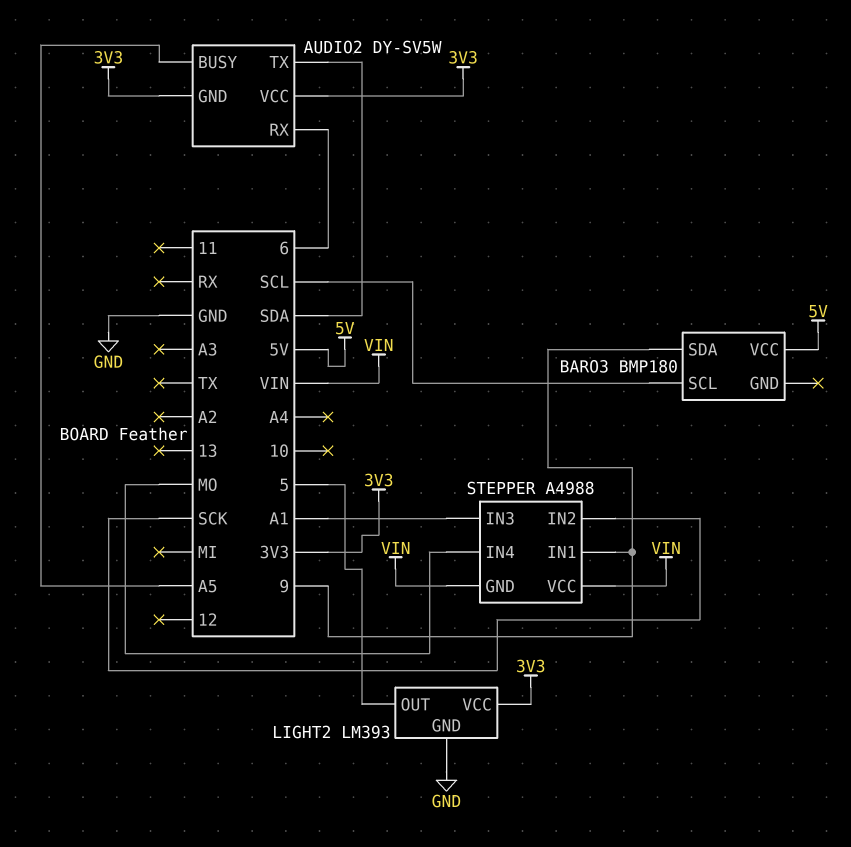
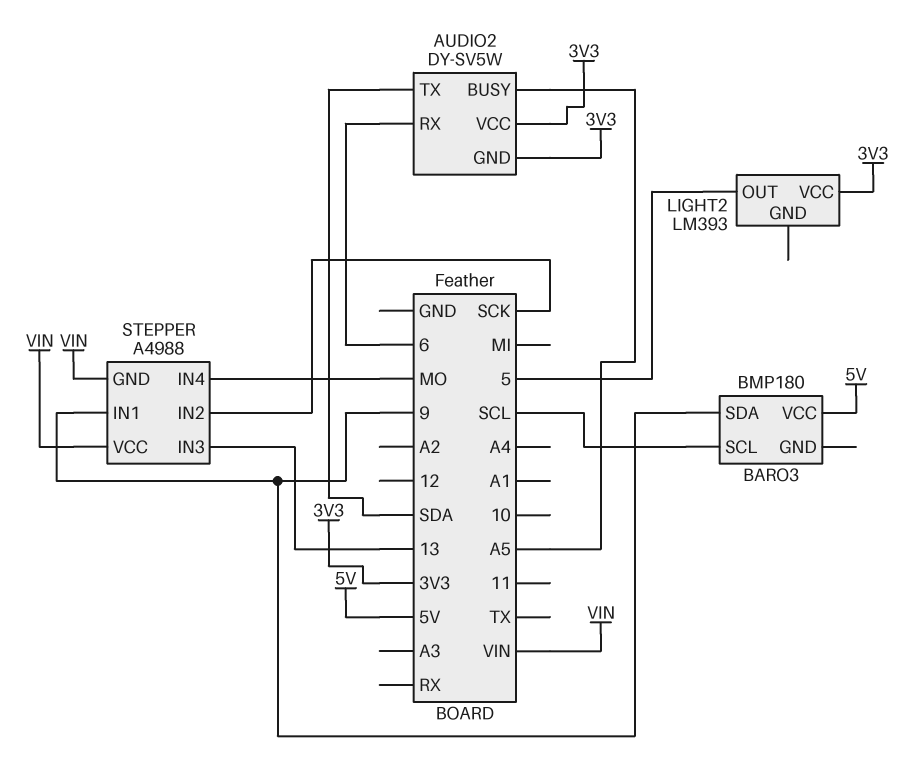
LIGHT2 pin GND: GND -> none
STEPPER pin IN3: A1 -> 13

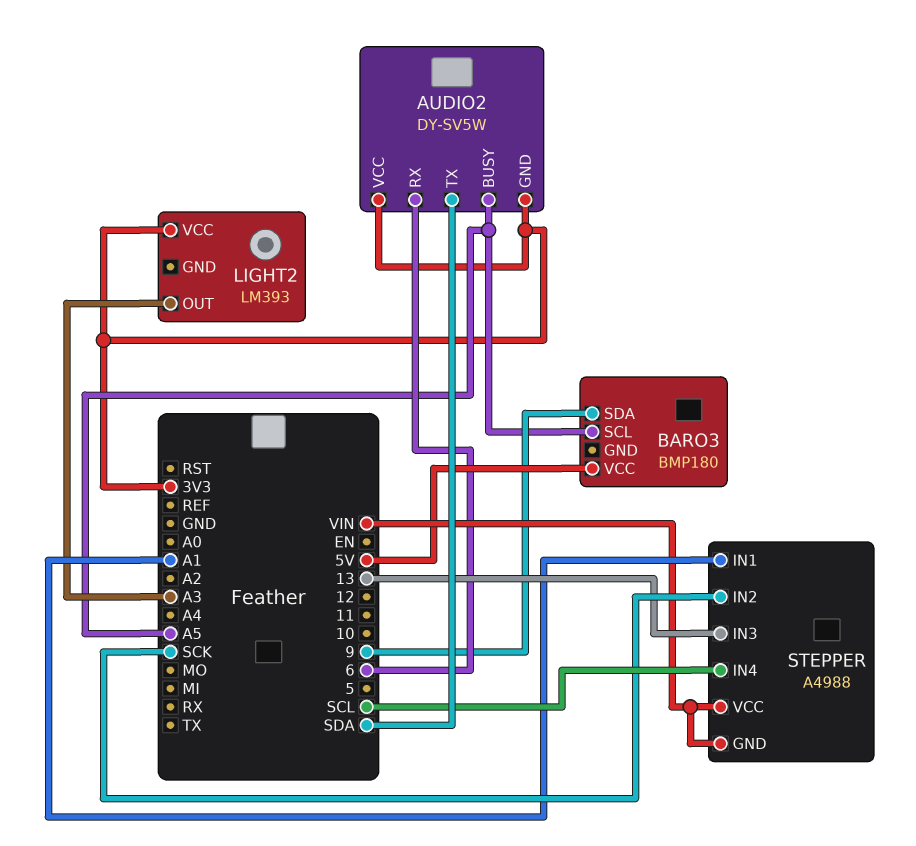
BARO3 pin SCL: SCL -> A5
LIGHT2 pin OUT: 5 -> A3
STEPPER pin IN1: 9 -> A1
STEPPER pin IN4: MO -> SCL

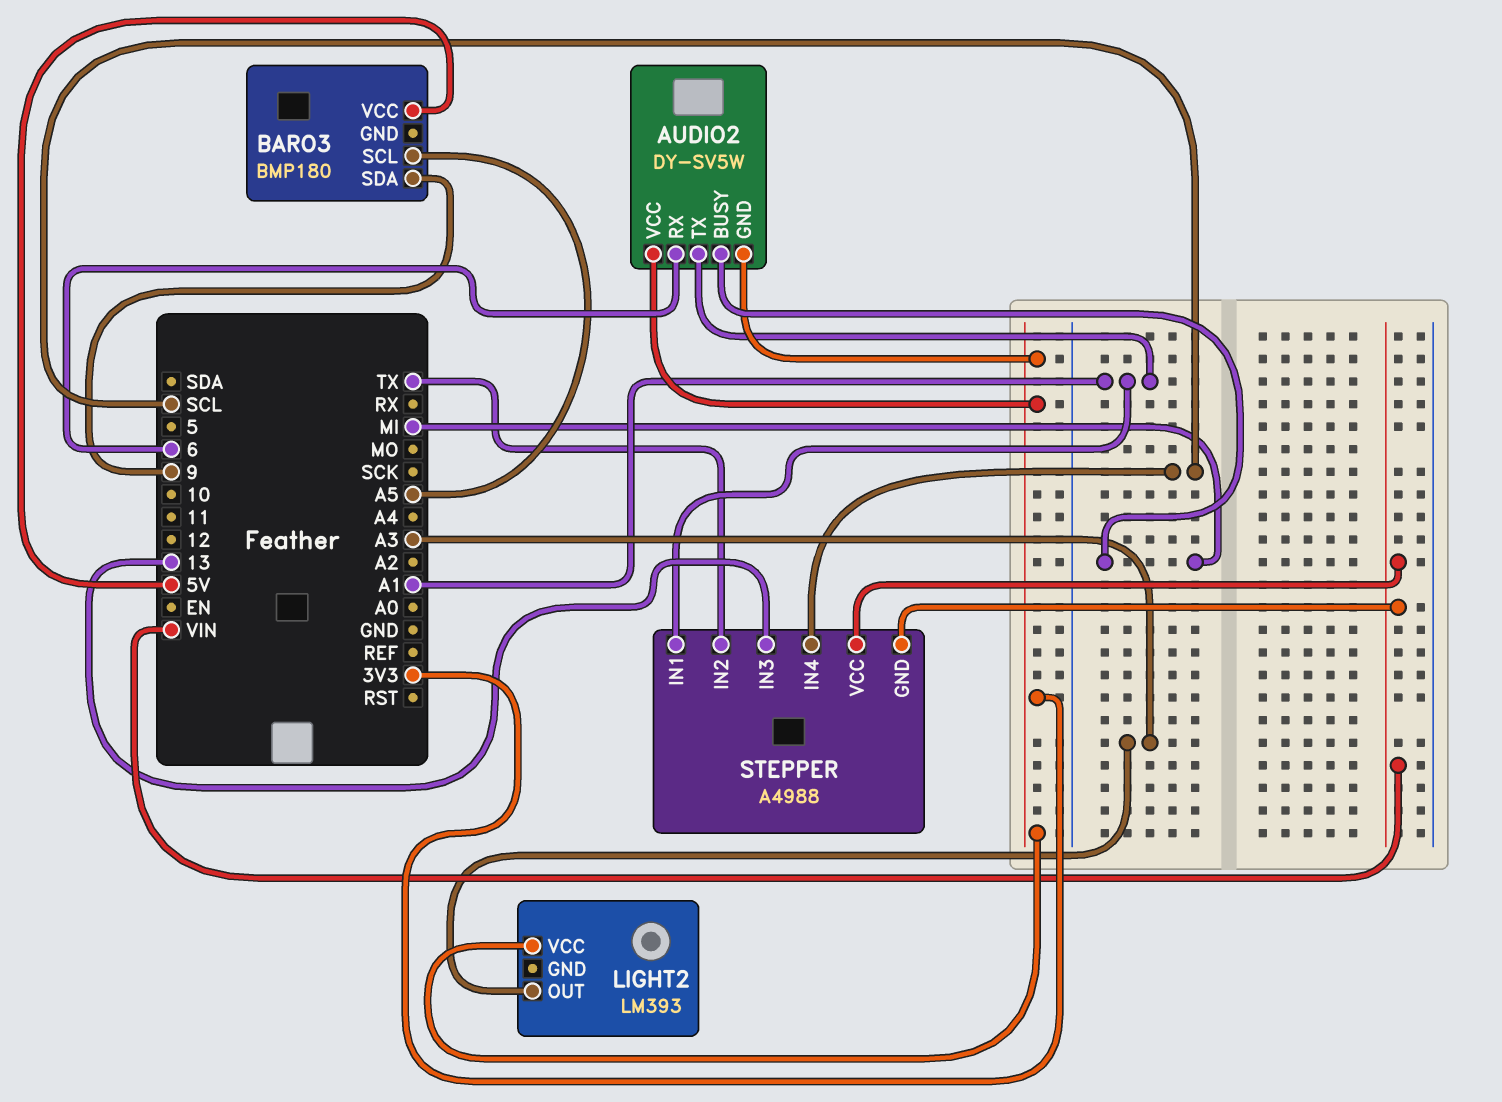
AUDIO2 pin BUSY: A5 -> MI
AUDIO2 pin TX: SDA -> A1
STEPPER pin IN2: SCK -> TX

